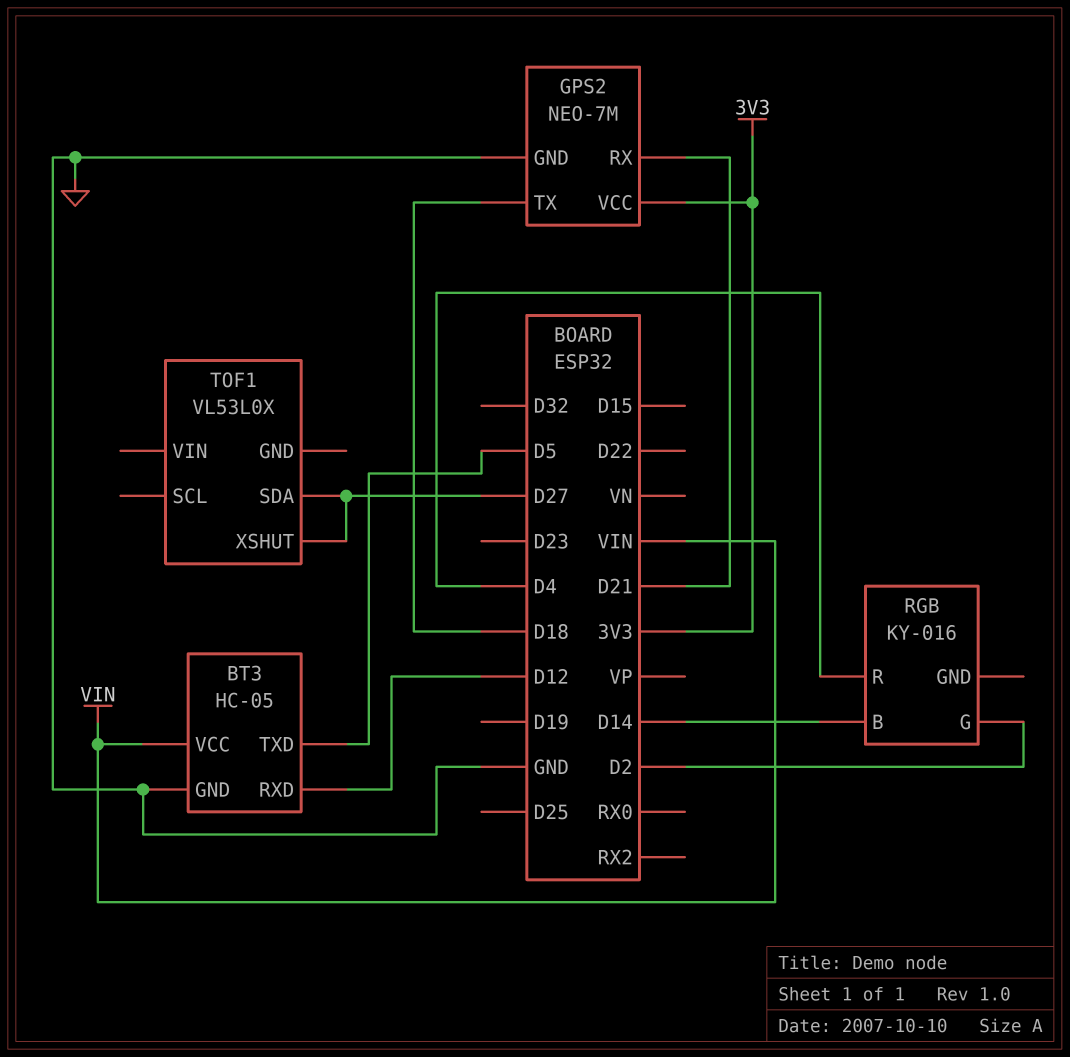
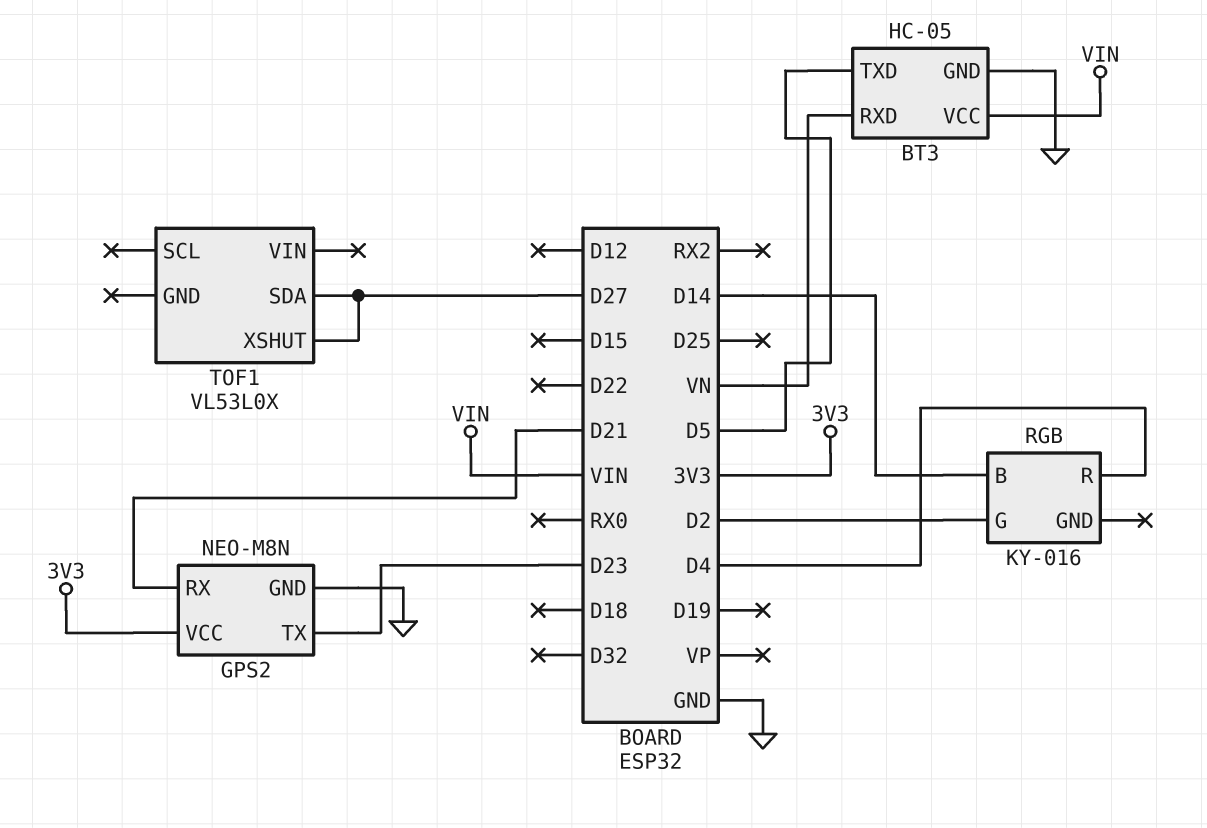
BT3 pin RXD: D12 -> VN
GPS2: NEO-7M -> NEO-M8N
GPS2 pin TX: D18 -> D23

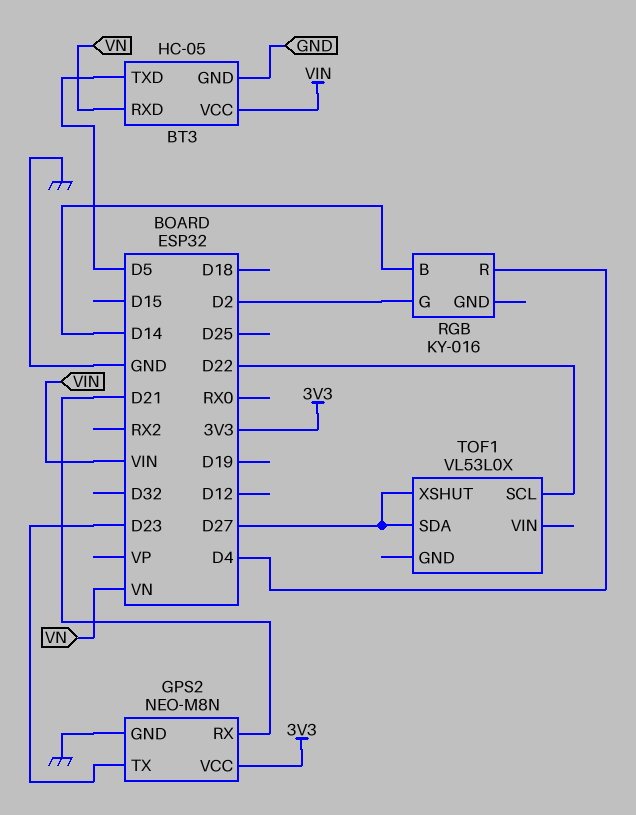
TOF1 pin SCL: none -> D22

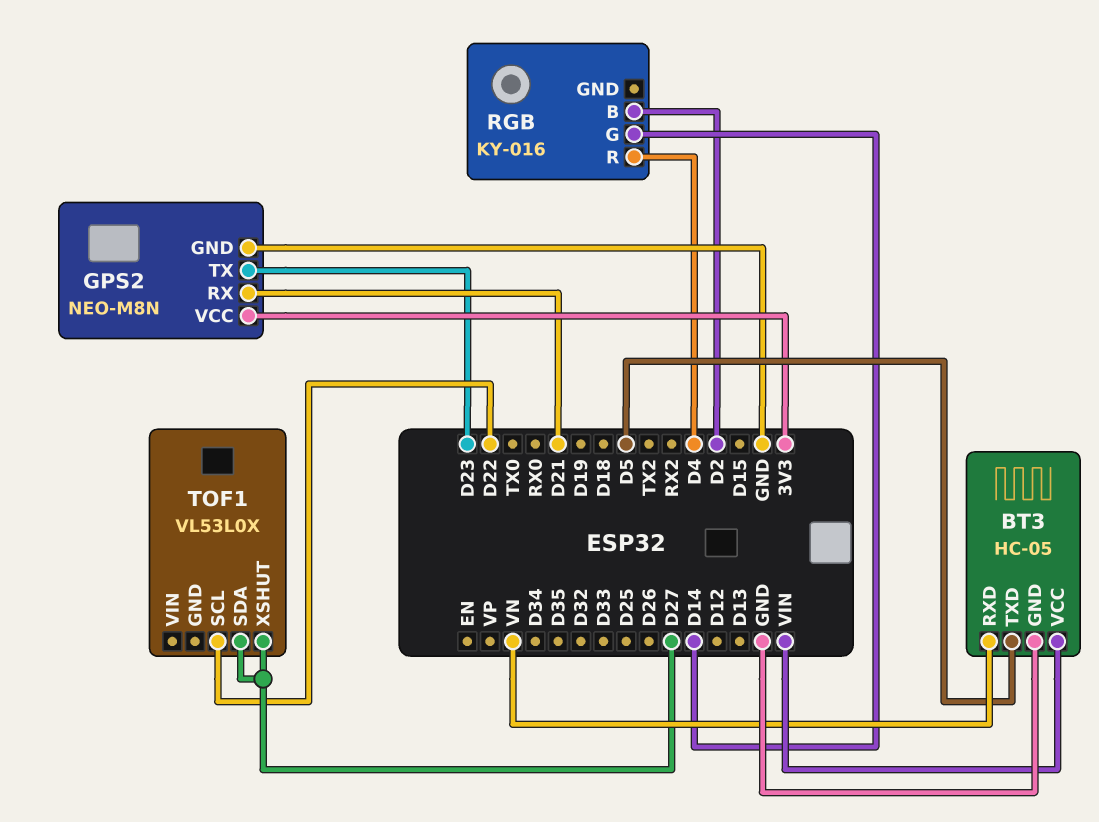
RGB pin B: D14 -> D2
RGB pin G: D2 -> D14

